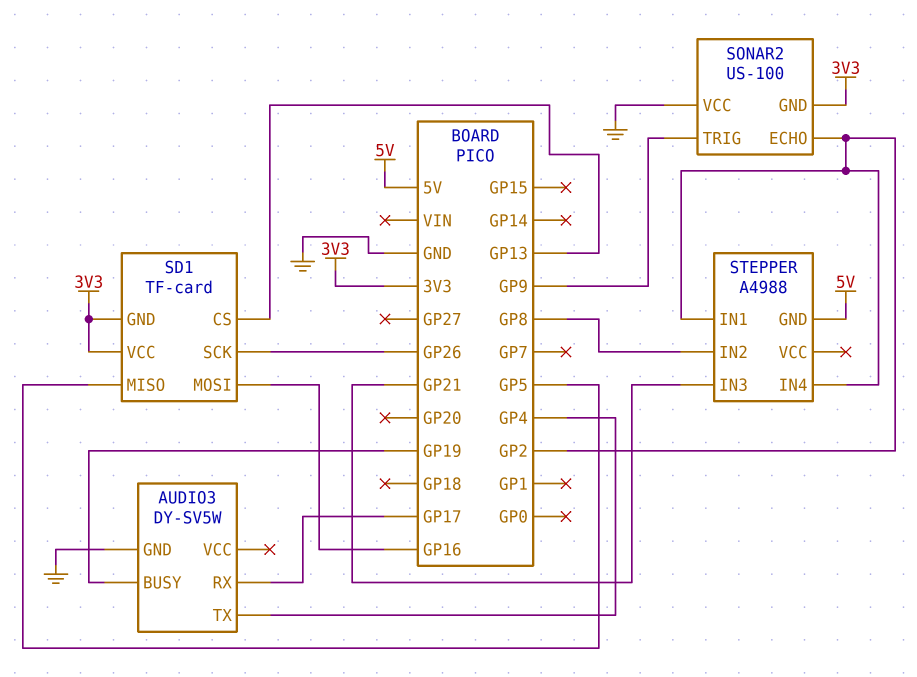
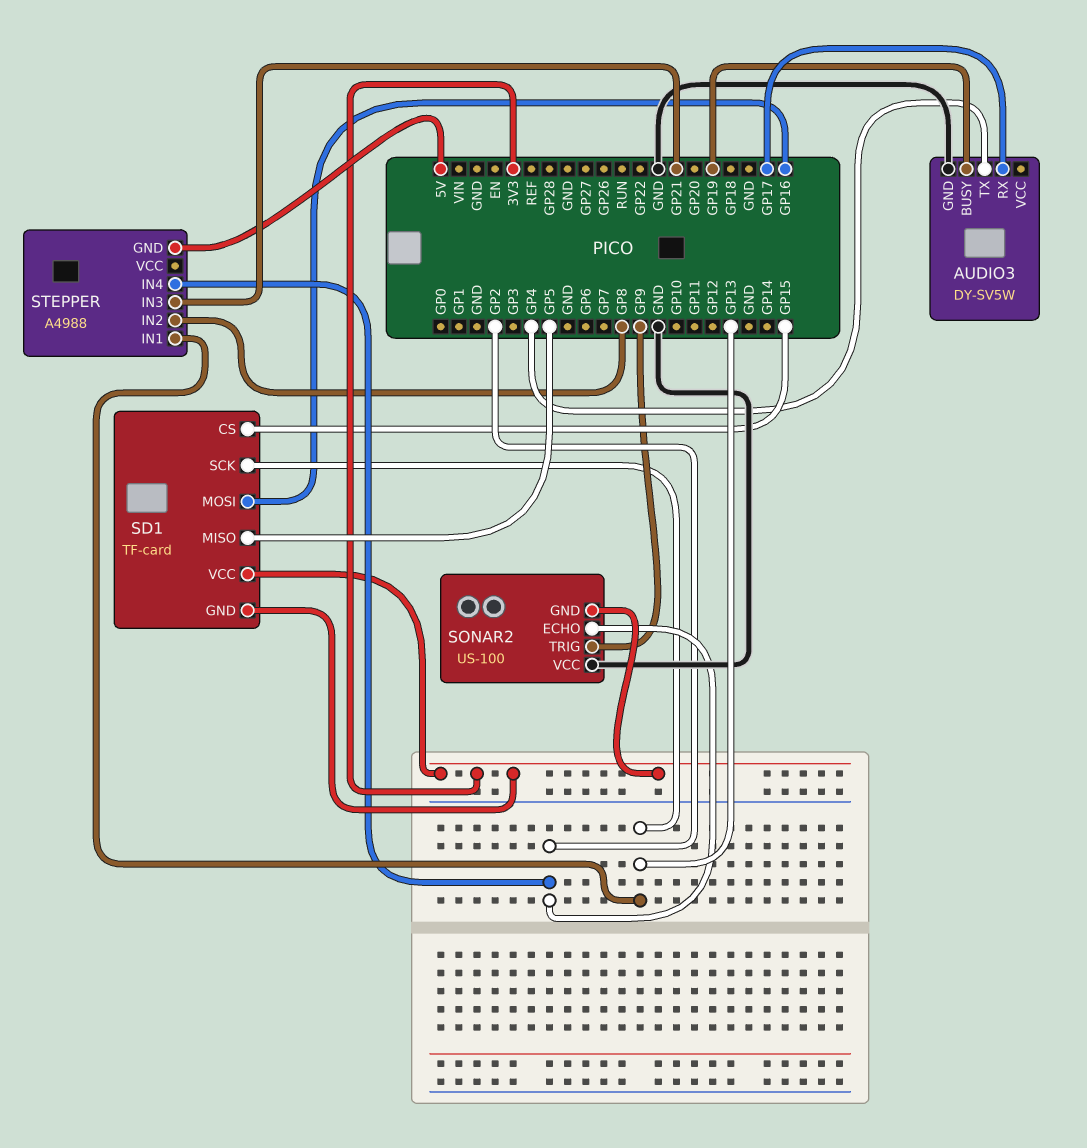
SD1 pin CS: GP13 -> GP15
SD1 pin SCK: GP26 -> GP13
STEPPER pin IN1: GP2 -> GP13

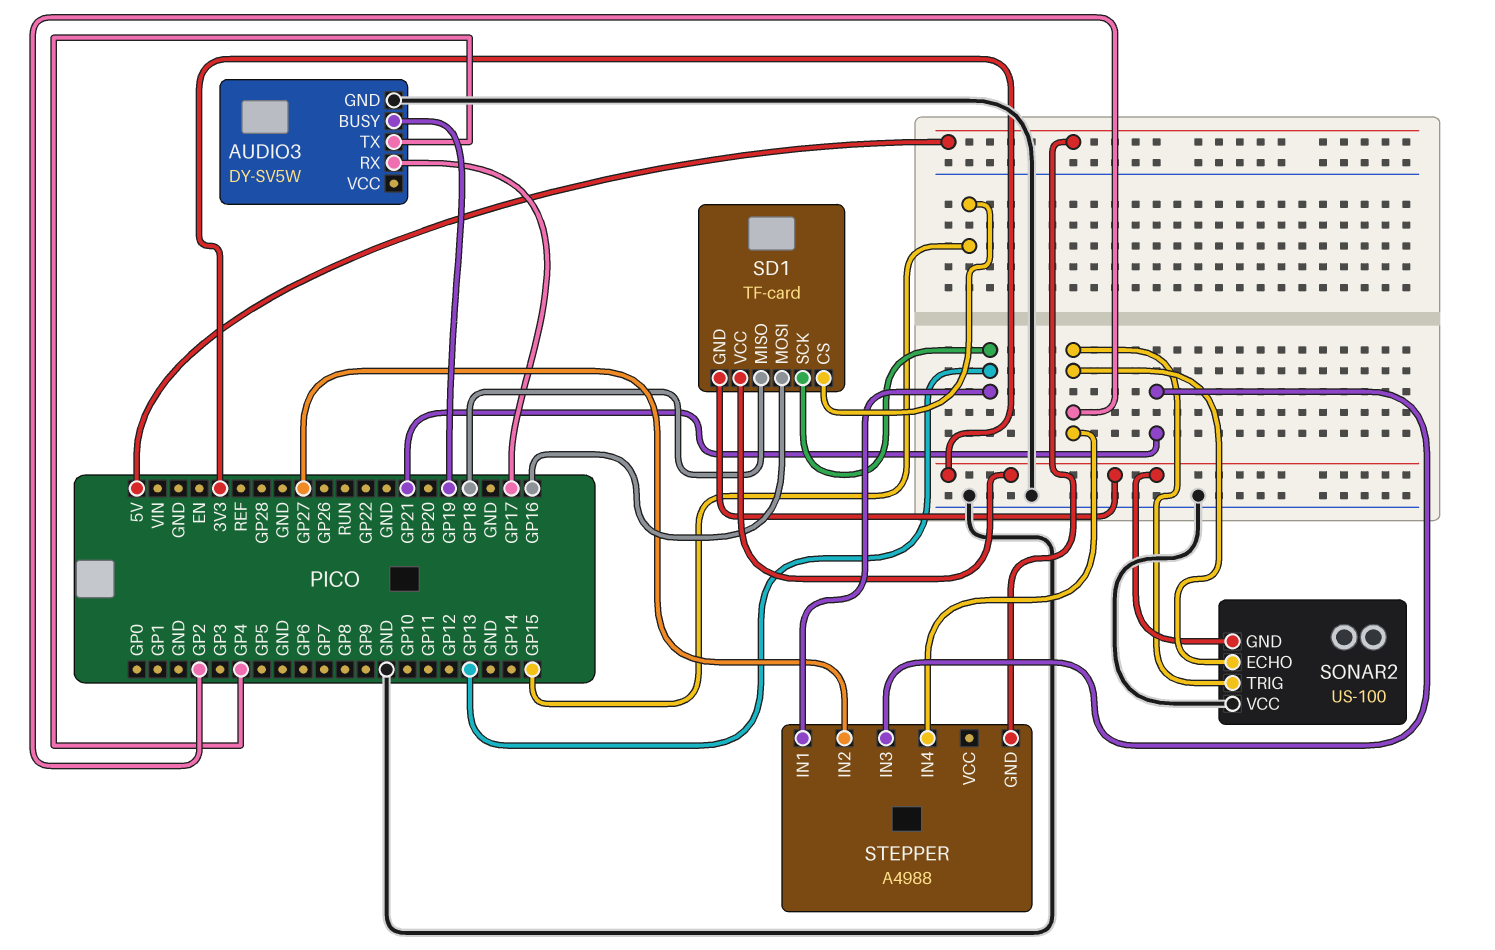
SD1 pin MISO: GP5 -> GP18
SONAR2 pin TRIG: GP9 -> GP2
STEPPER pin IN2: GP8 -> GP27

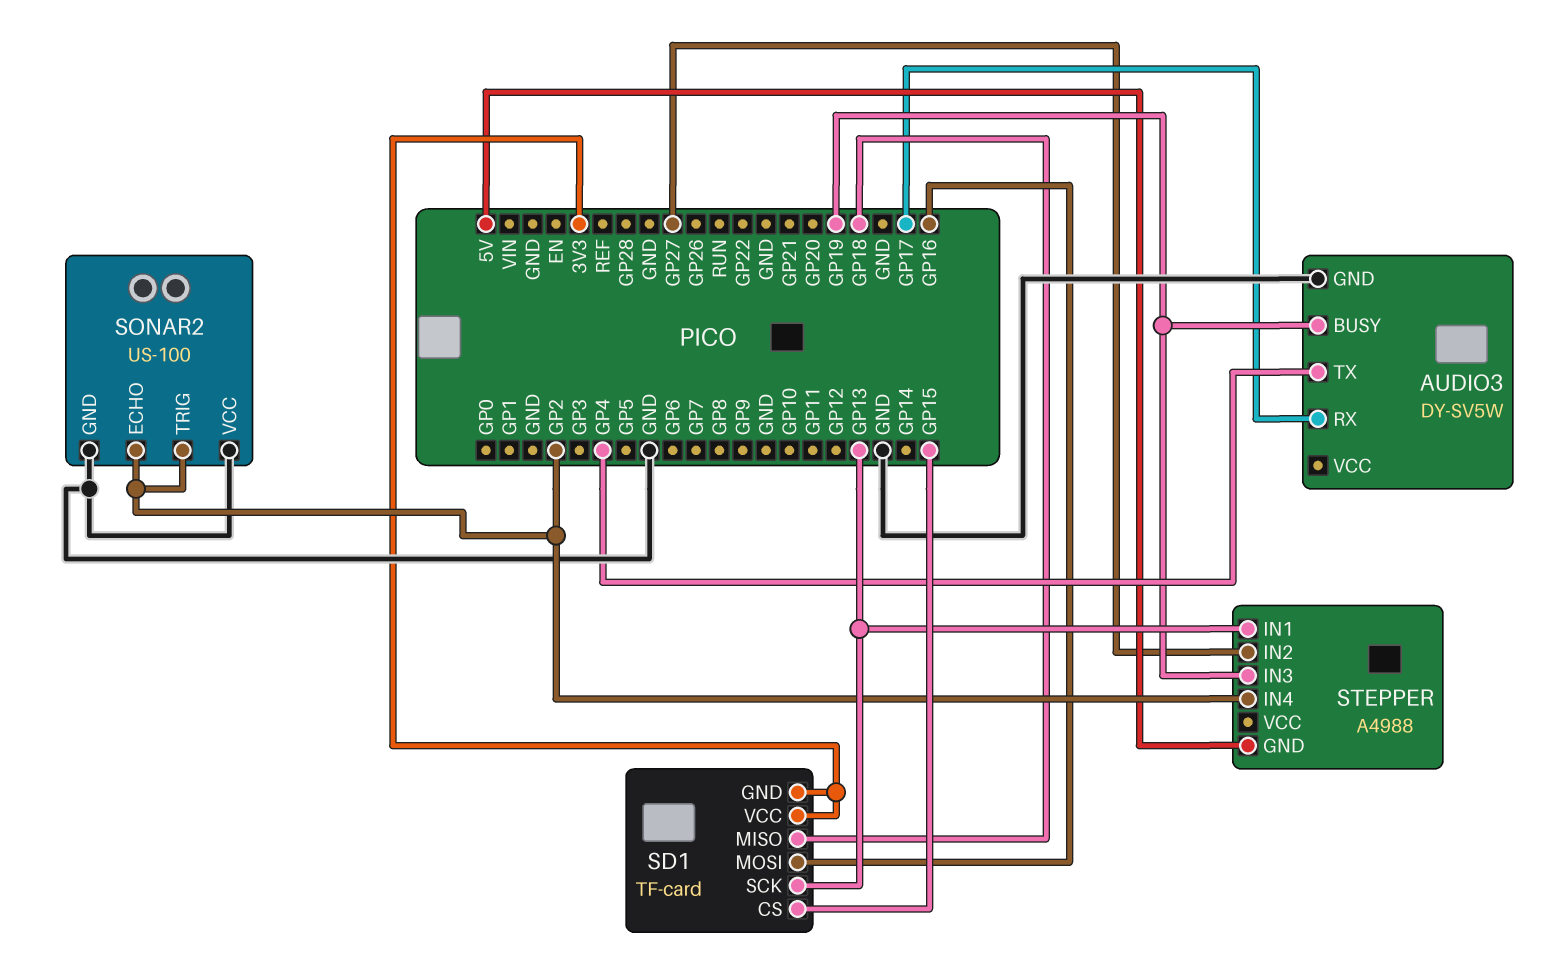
SONAR2 pin GND: 3V3 -> GND
STEPPER pin IN3: GP21 -> GP19

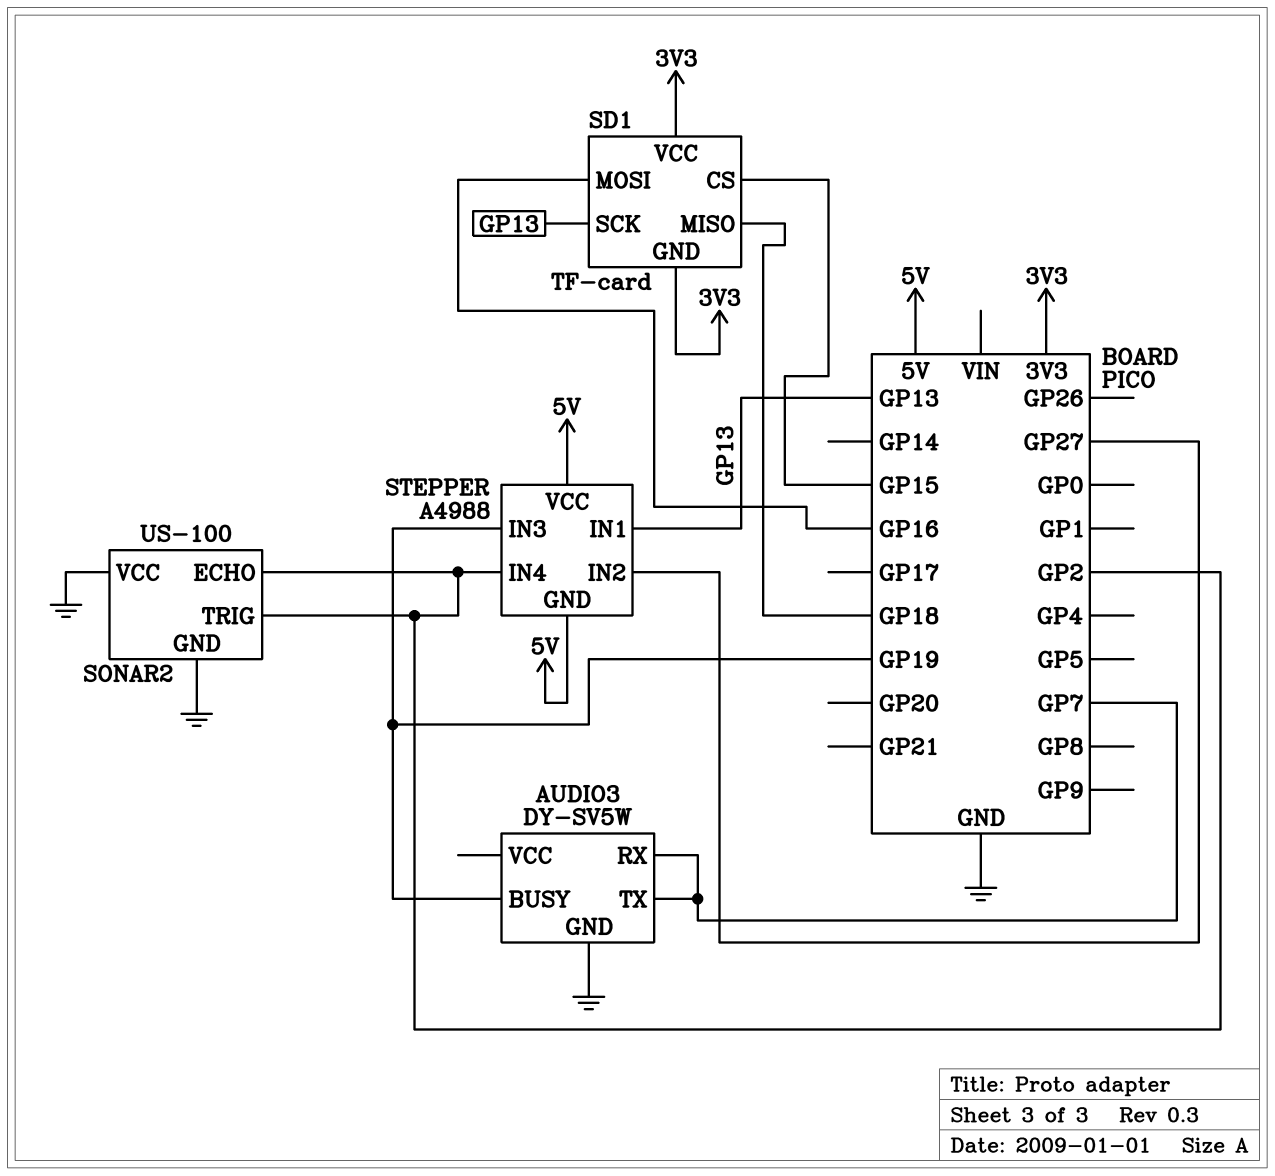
AUDIO3 pin RX: GP17 -> GP7
AUDIO3 pin TX: GP4 -> GP7
STEPPER pin VCC: none -> 5V

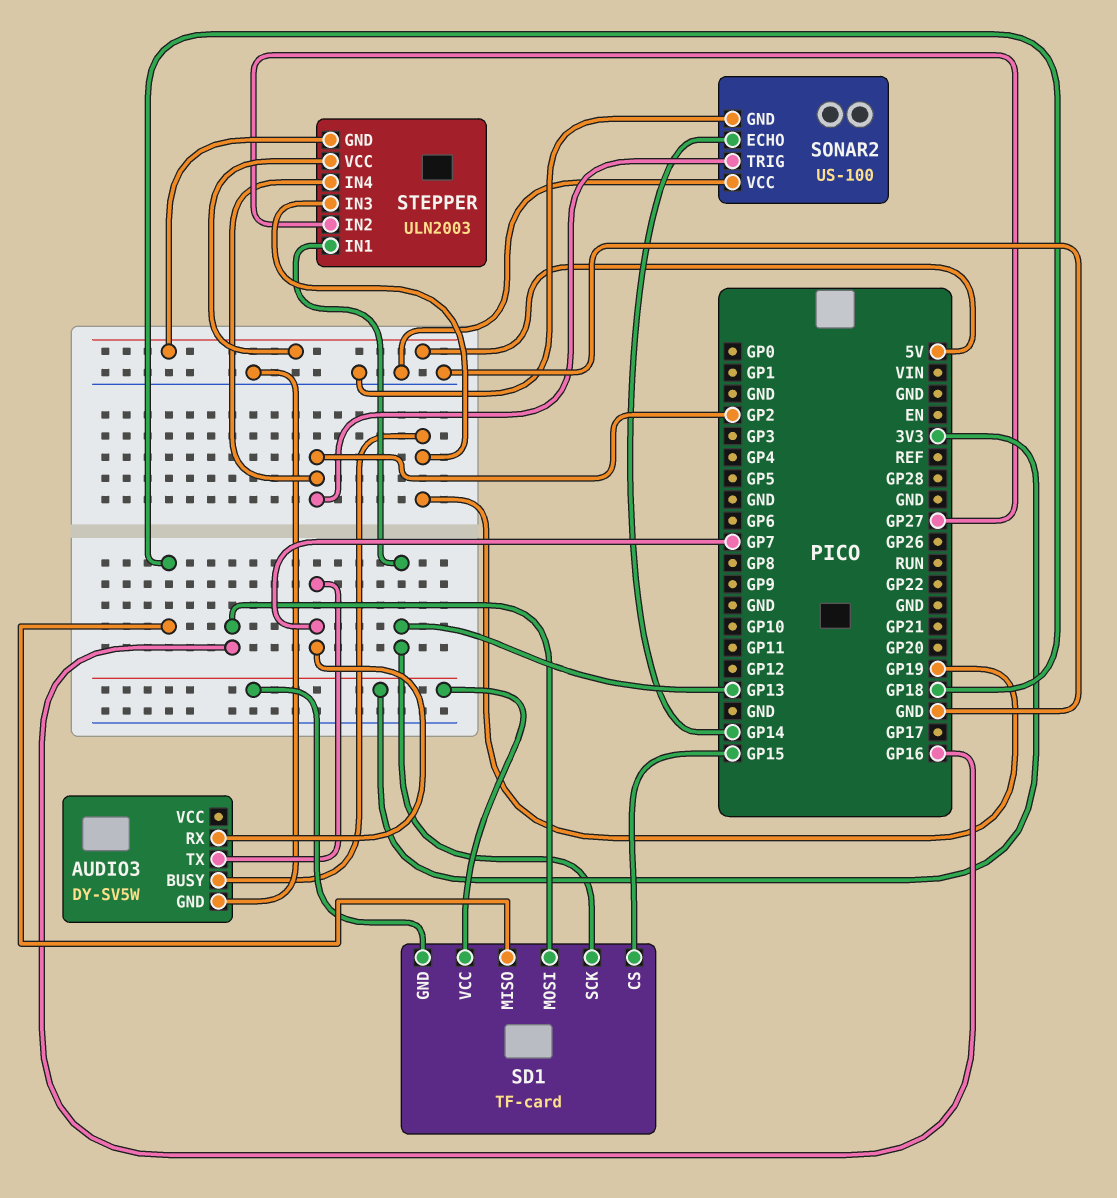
SONAR2 pin ECHO: GP2 -> GP14
STEPPER: A4988 -> ULN2003

